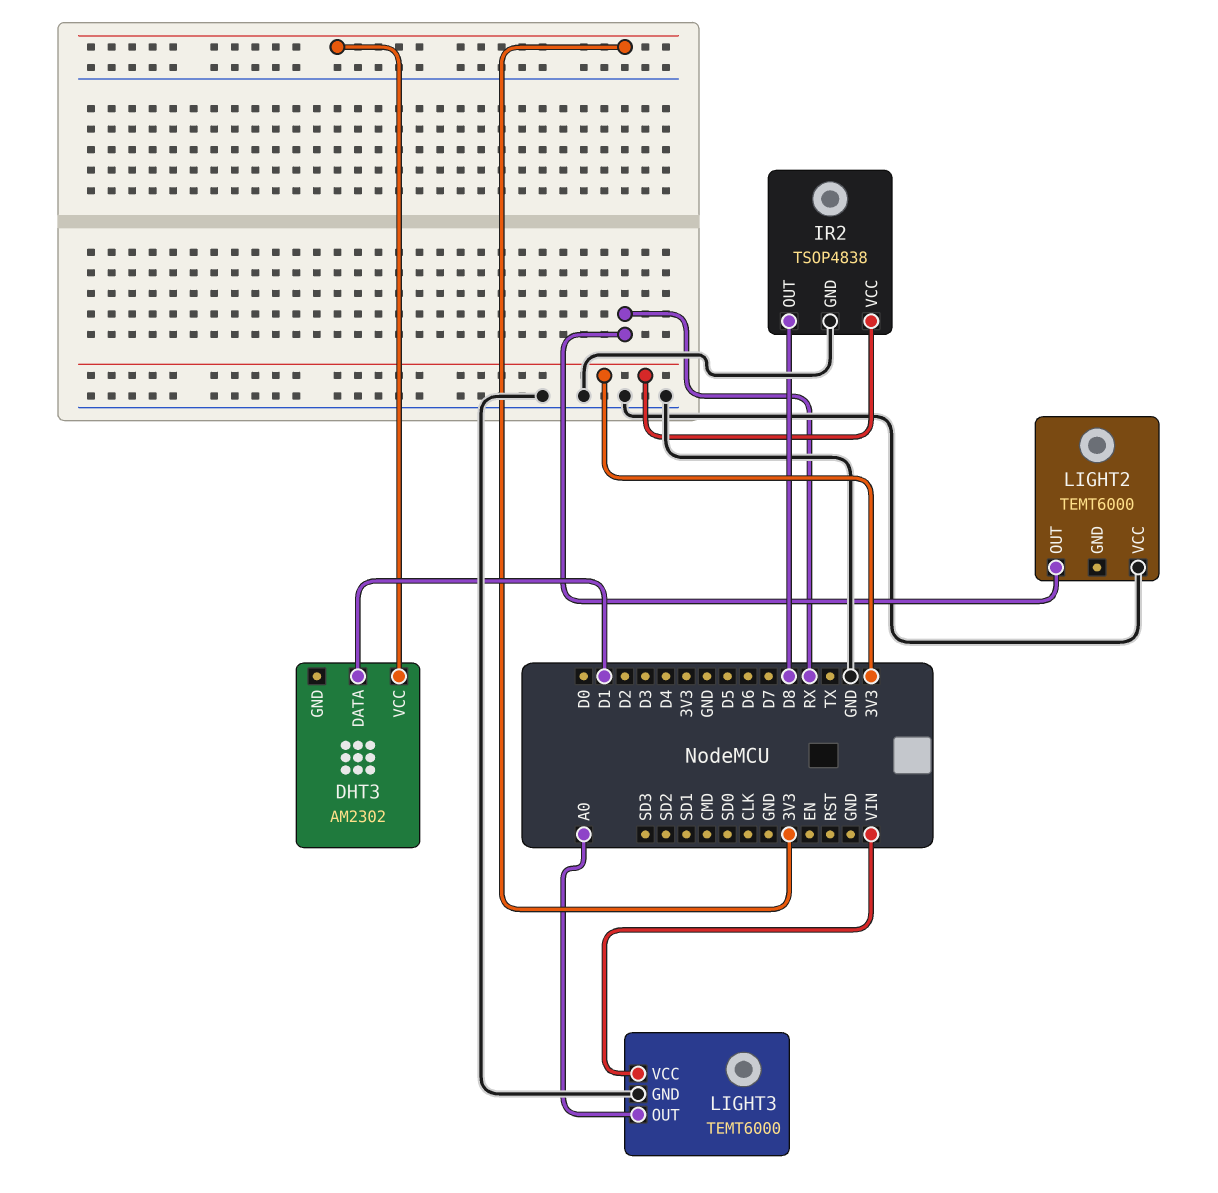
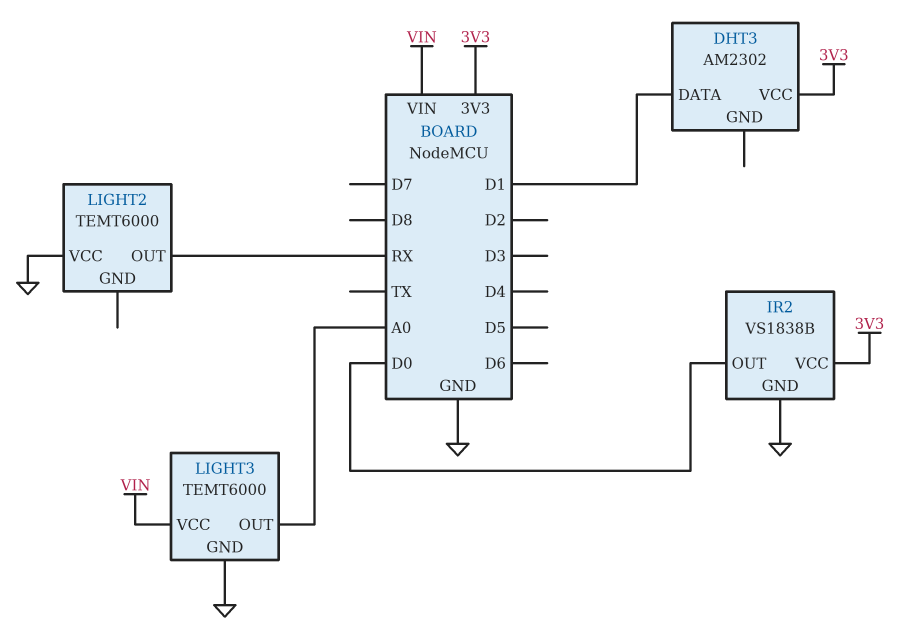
IR2: TSOP4838 -> VS1838B
IR2 pin OUT: D8 -> D0

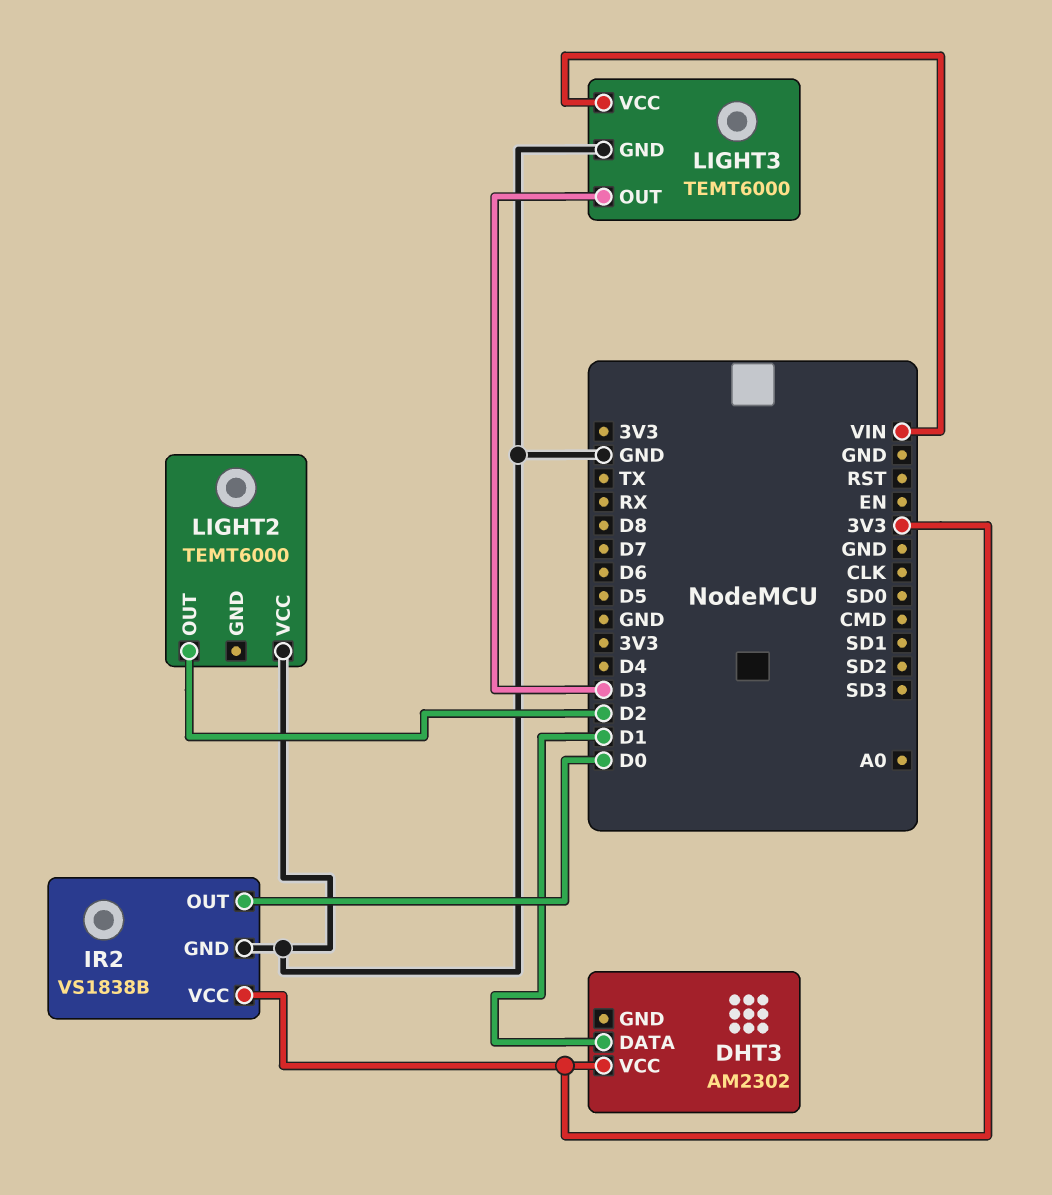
LIGHT2 pin OUT: RX -> D2
LIGHT3 pin OUT: A0 -> D3

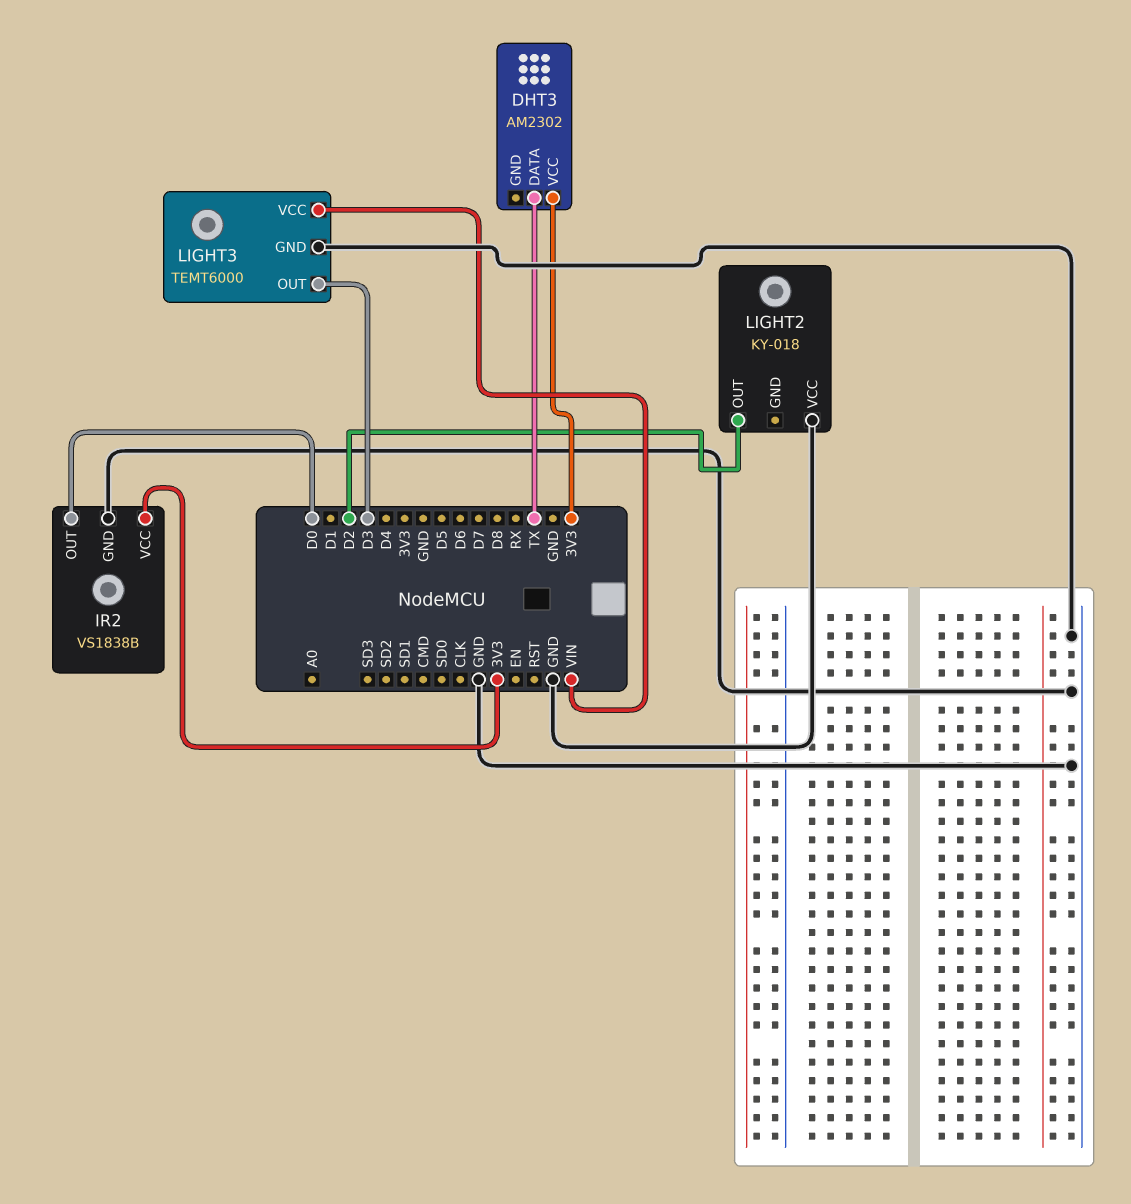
DHT3 pin DATA: D1 -> TX
LIGHT2: TEMT6000 -> KY-018

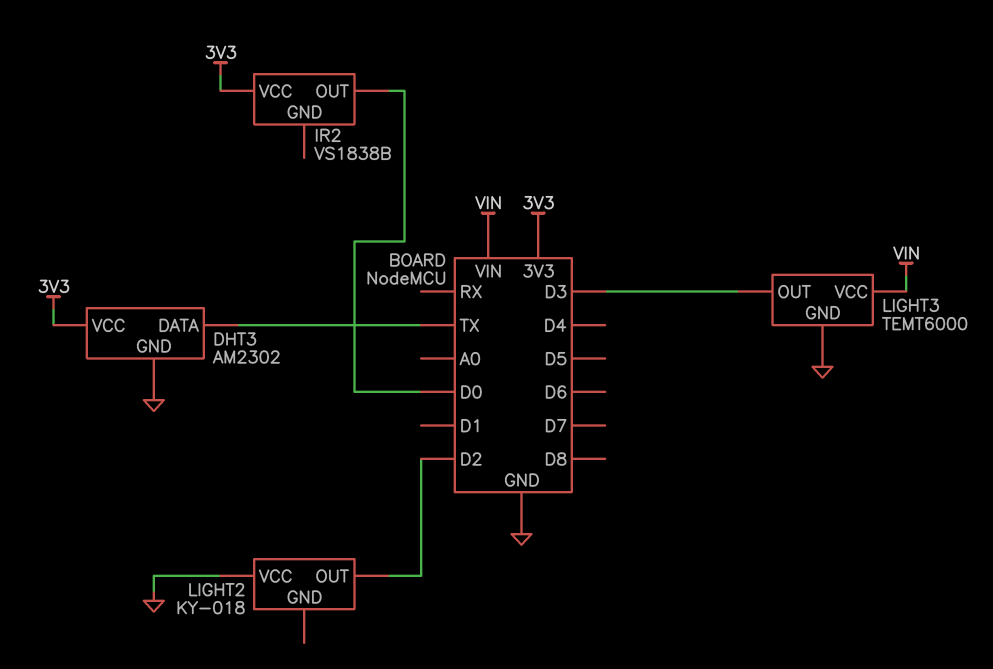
DHT3 pin GND: none -> GND
IR2 pin GND: GND -> none

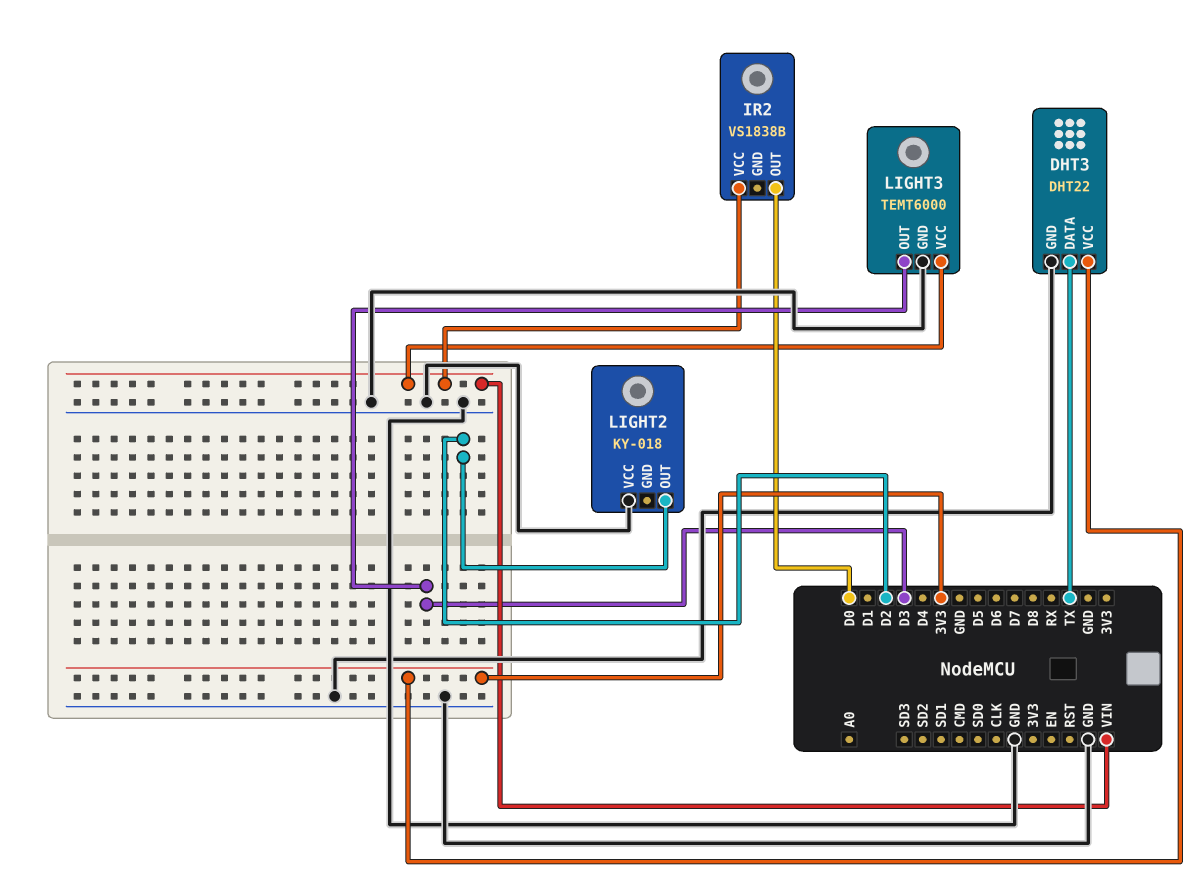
DHT3: AM2302 -> DHT22
IR2 pin VCC: 3V3 -> VIN

